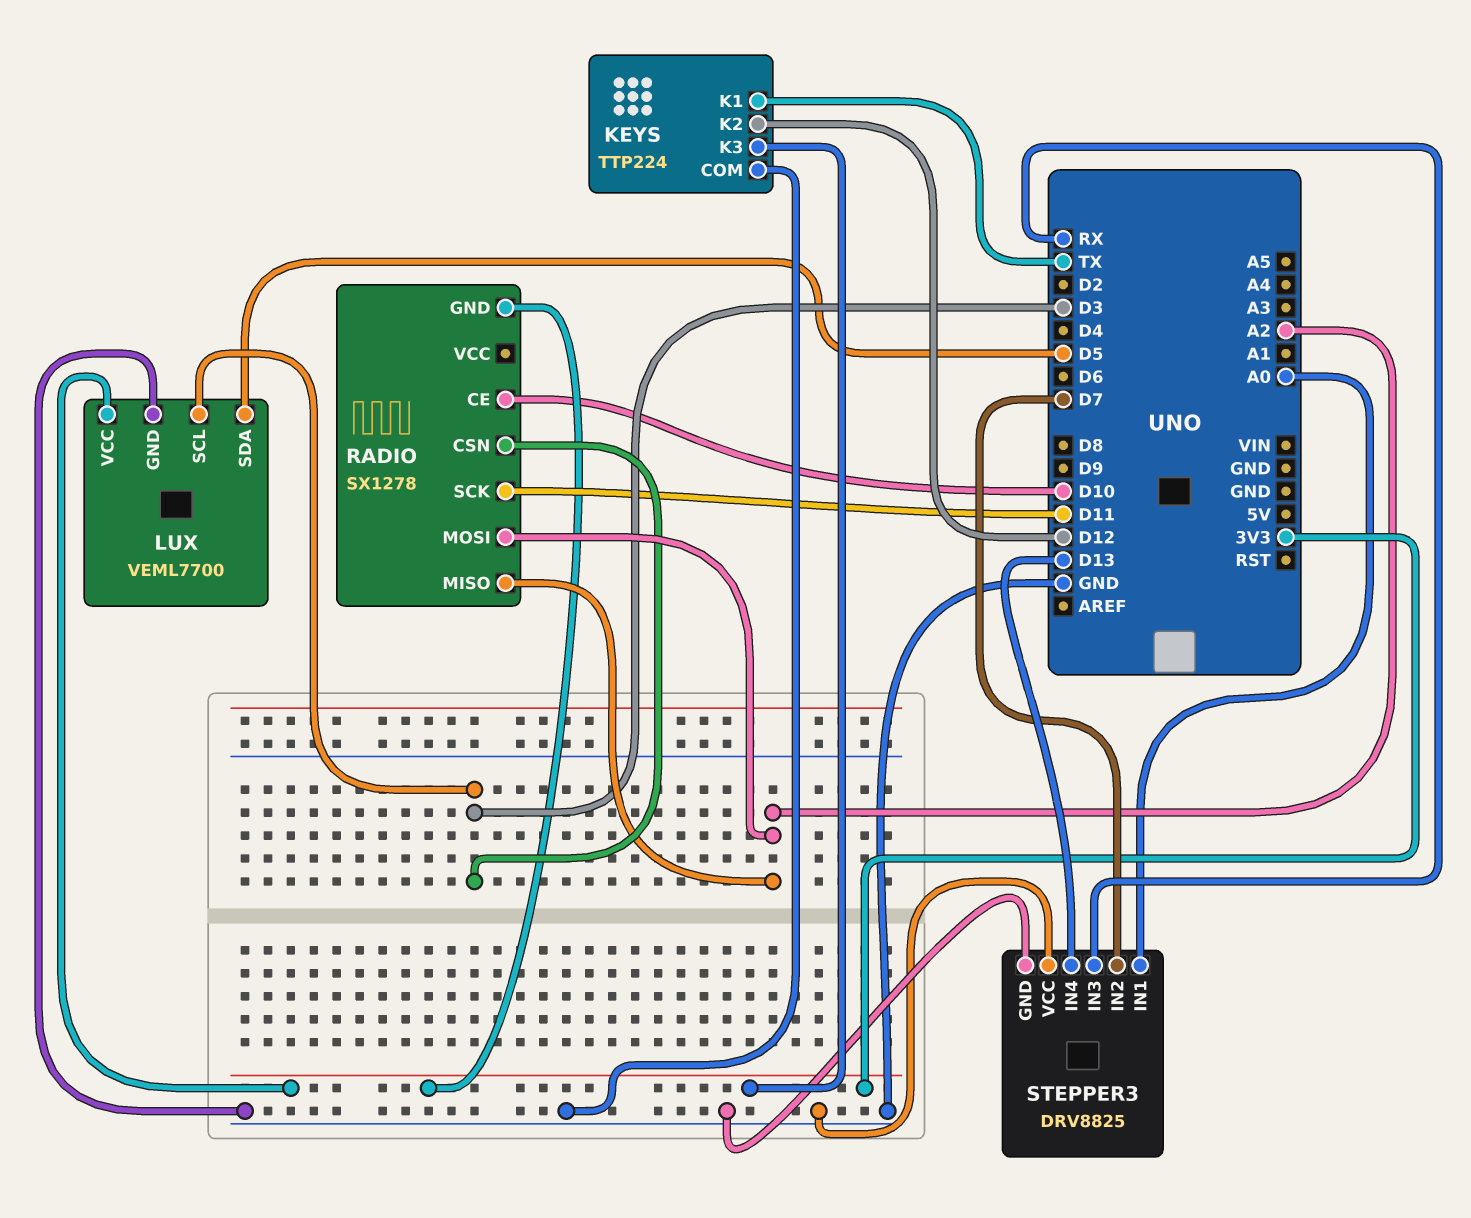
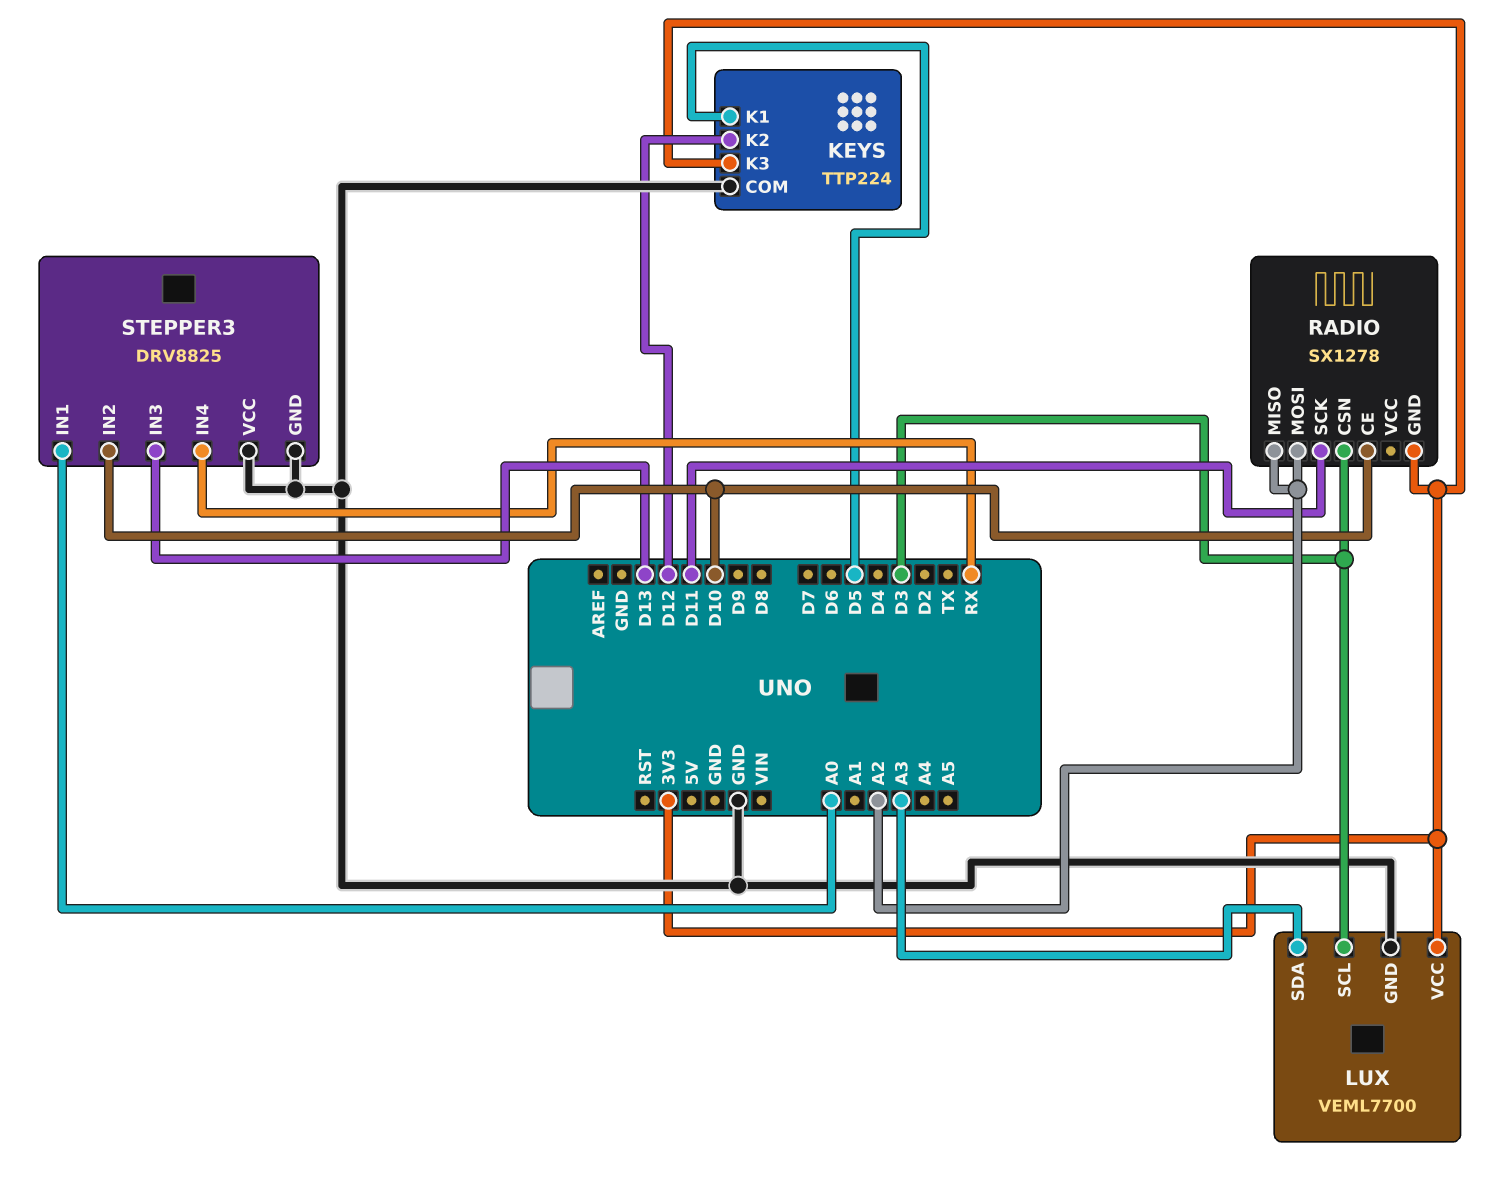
KEYS pin K1: TX -> D5
LUX pin SDA: D5 -> A3
STEPPER3 pin IN2: D7 -> D10
STEPPER3 pin IN3: RX -> D13
STEPPER3 pin IN4: D13 -> RX

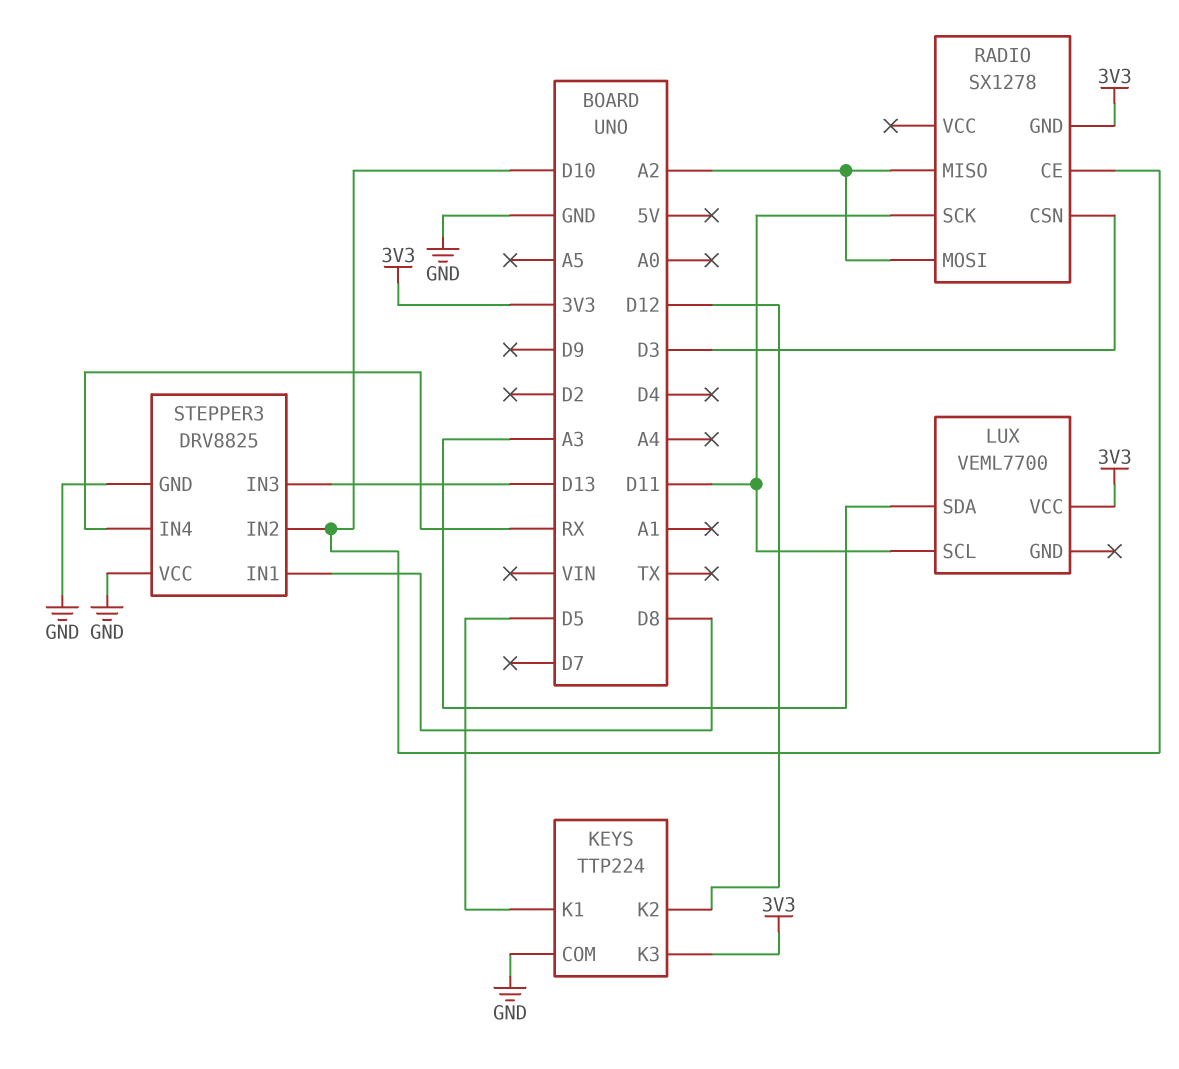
LUX pin GND: GND -> none
LUX pin SCL: D3 -> D11
STEPPER3 pin IN1: A0 -> D8

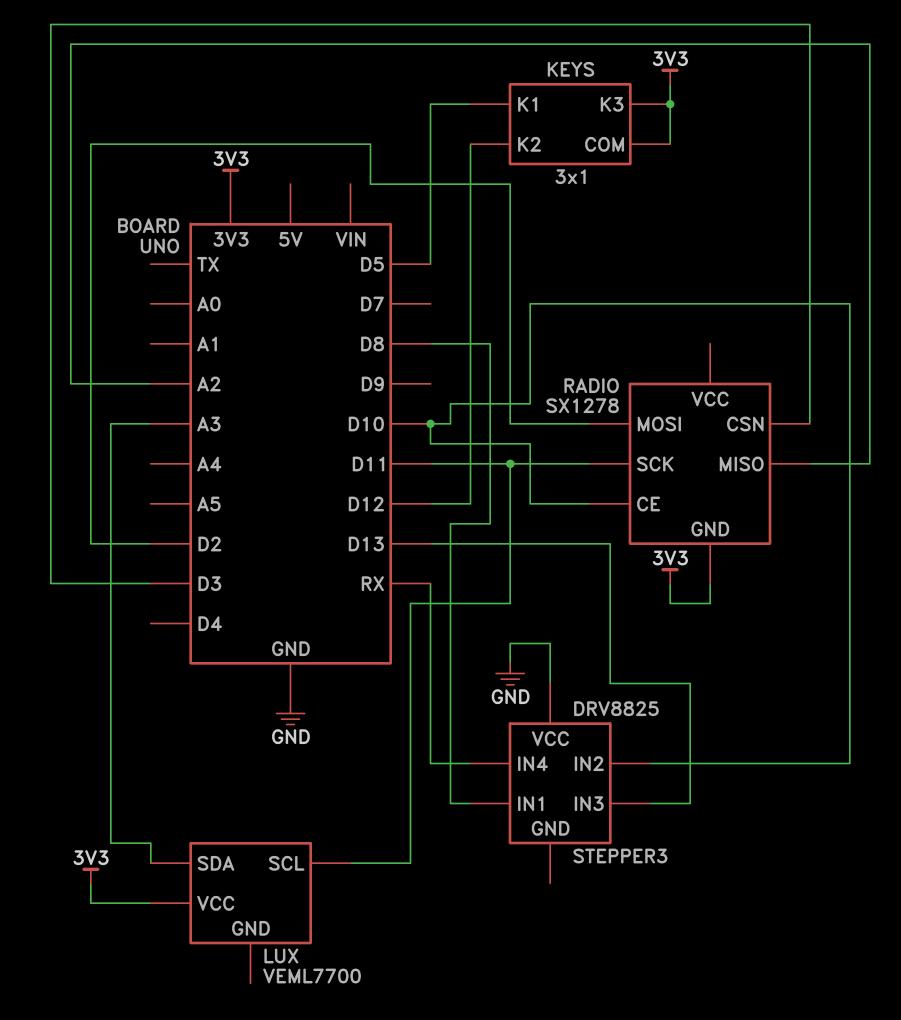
KEYS: TTP224 -> 3x1
KEYS pin COM: GND -> 3V3
RADIO pin MOSI: A2 -> D2
STEPPER3 pin GND: GND -> none

